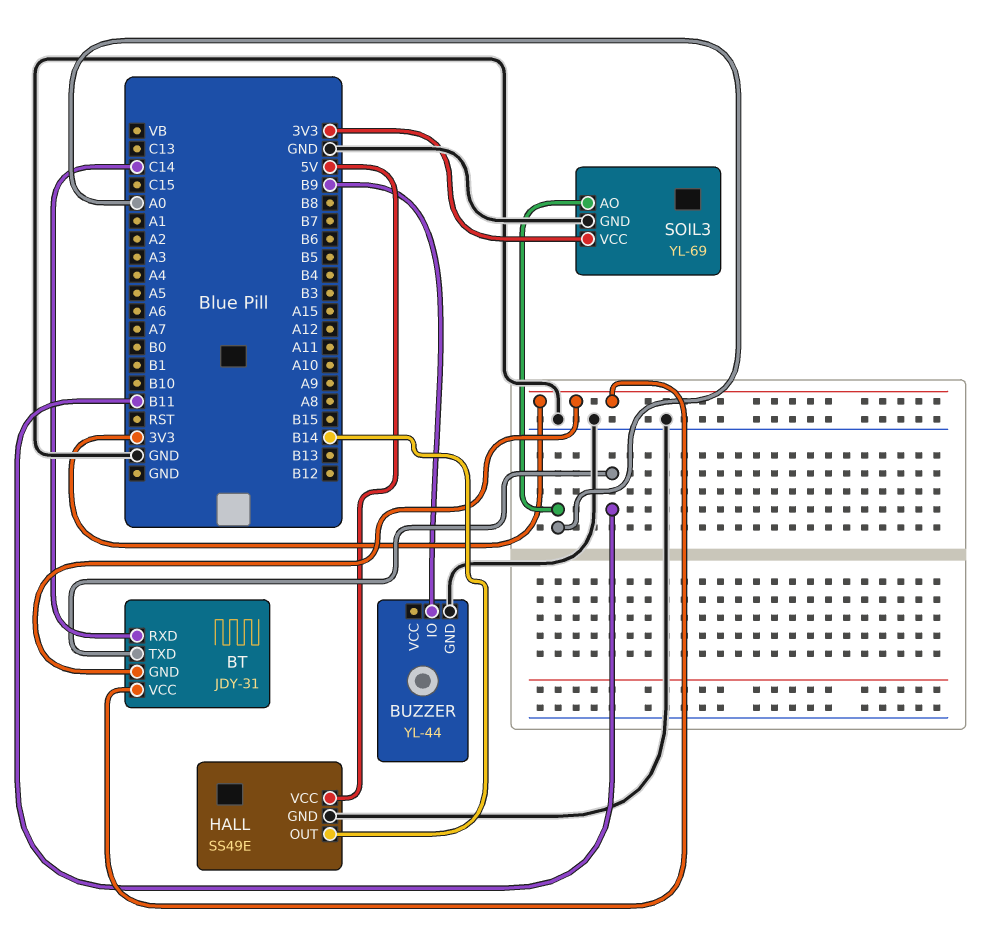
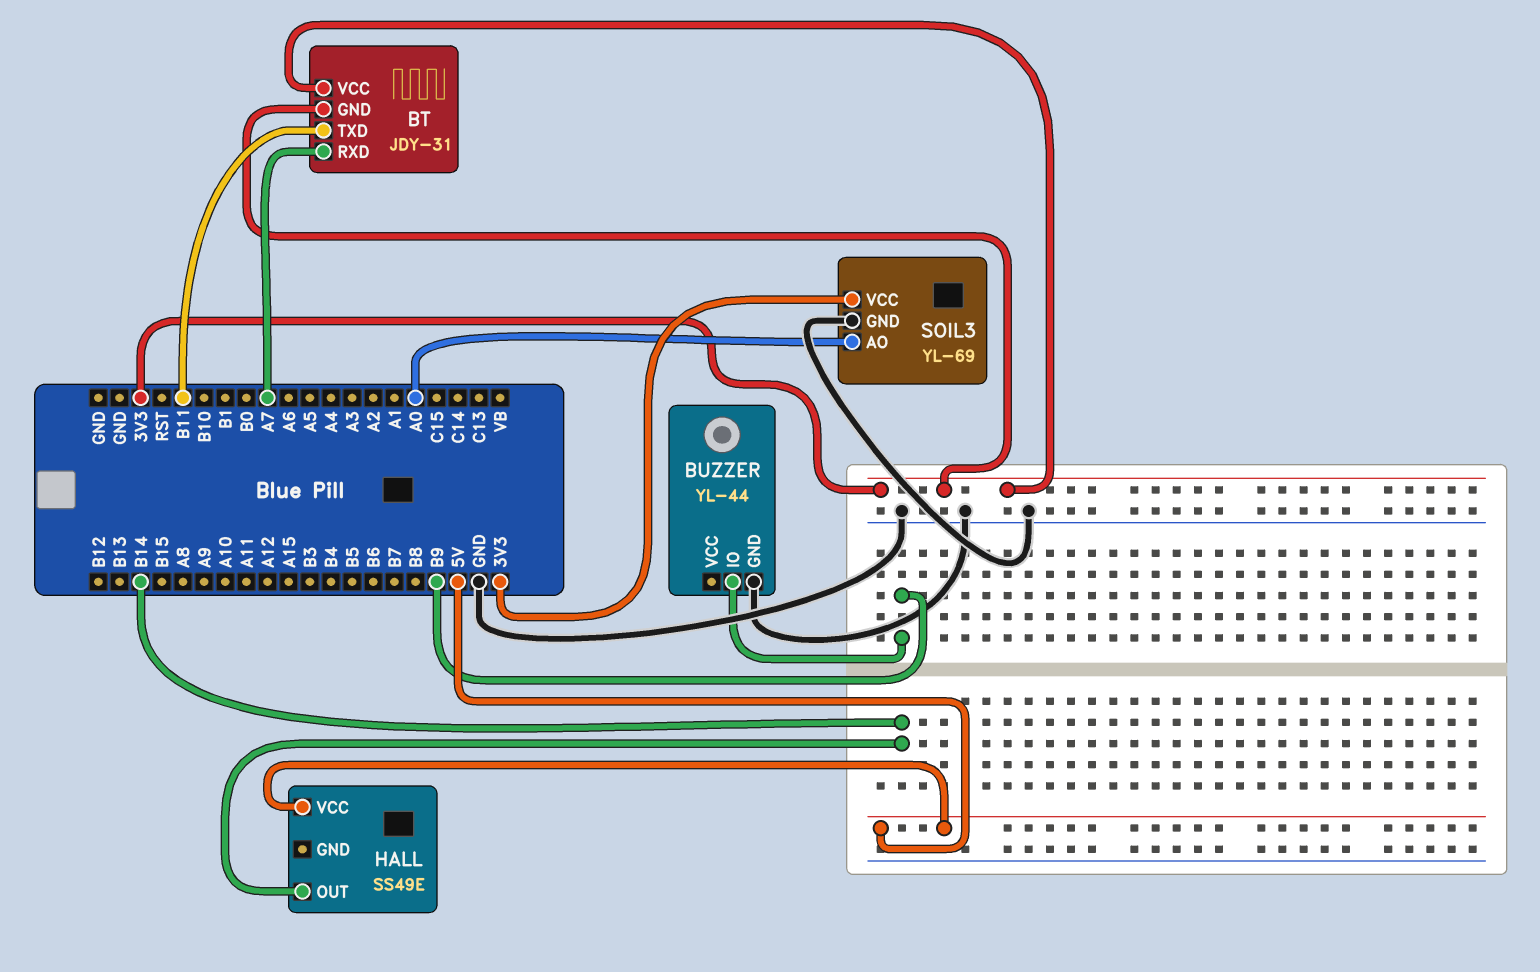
BT pin RXD: C14 -> A7
HALL pin GND: GND -> none

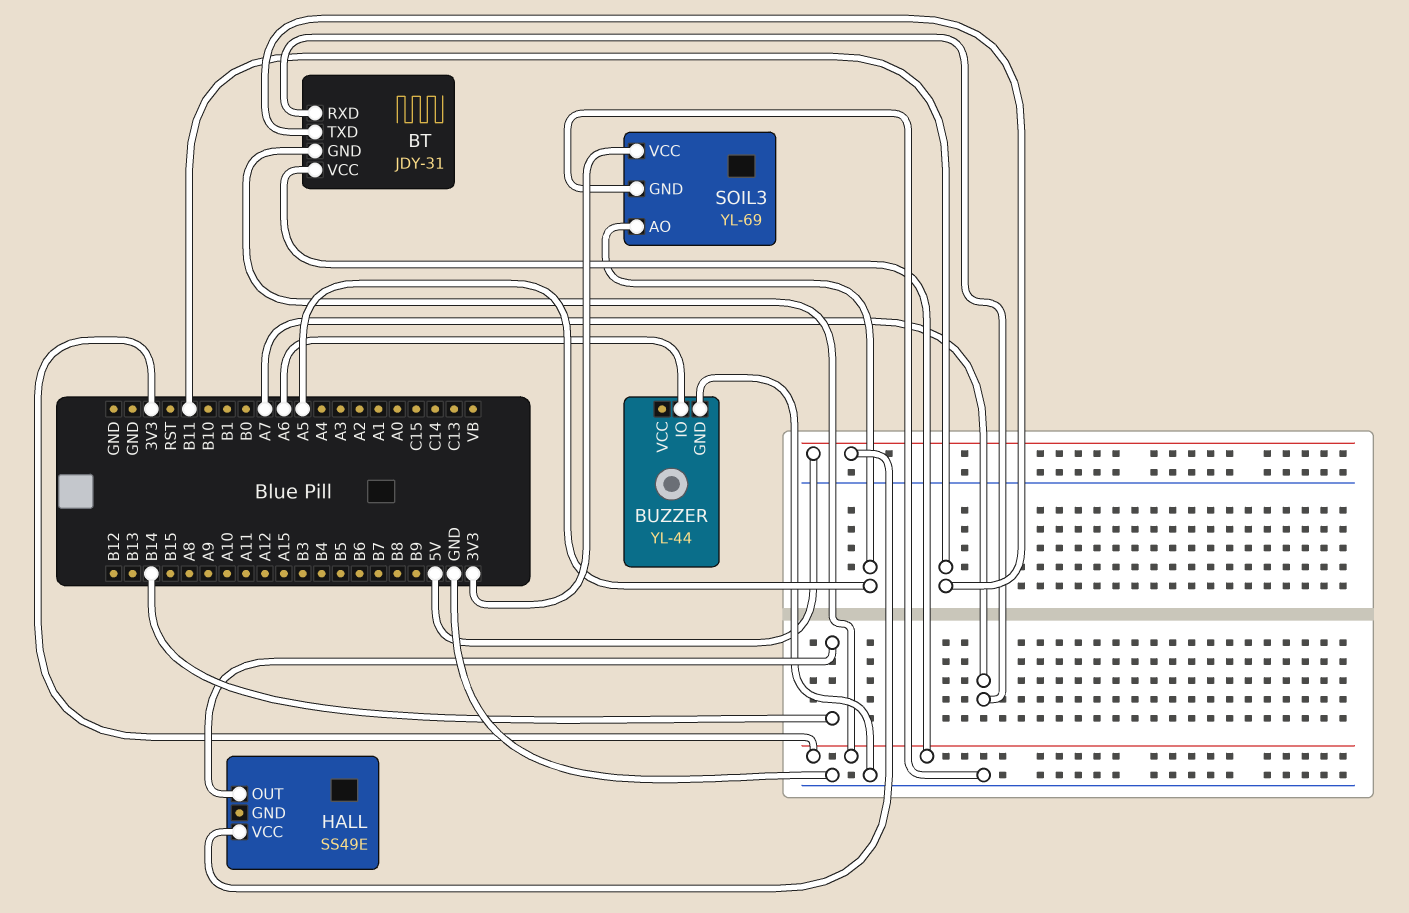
BUZZER pin IO: B9 -> A6
SOIL3 pin AO: A0 -> A5

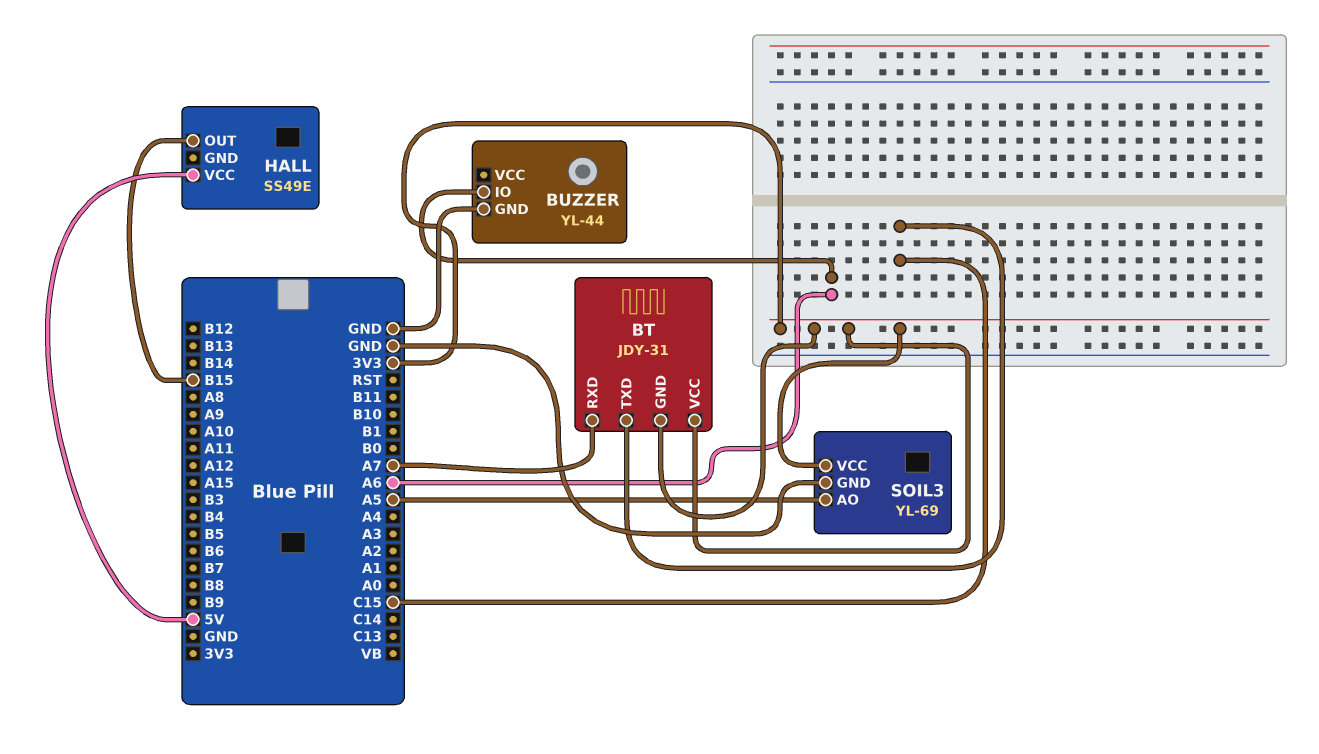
BT pin TXD: B11 -> C15
HALL pin OUT: B14 -> B15

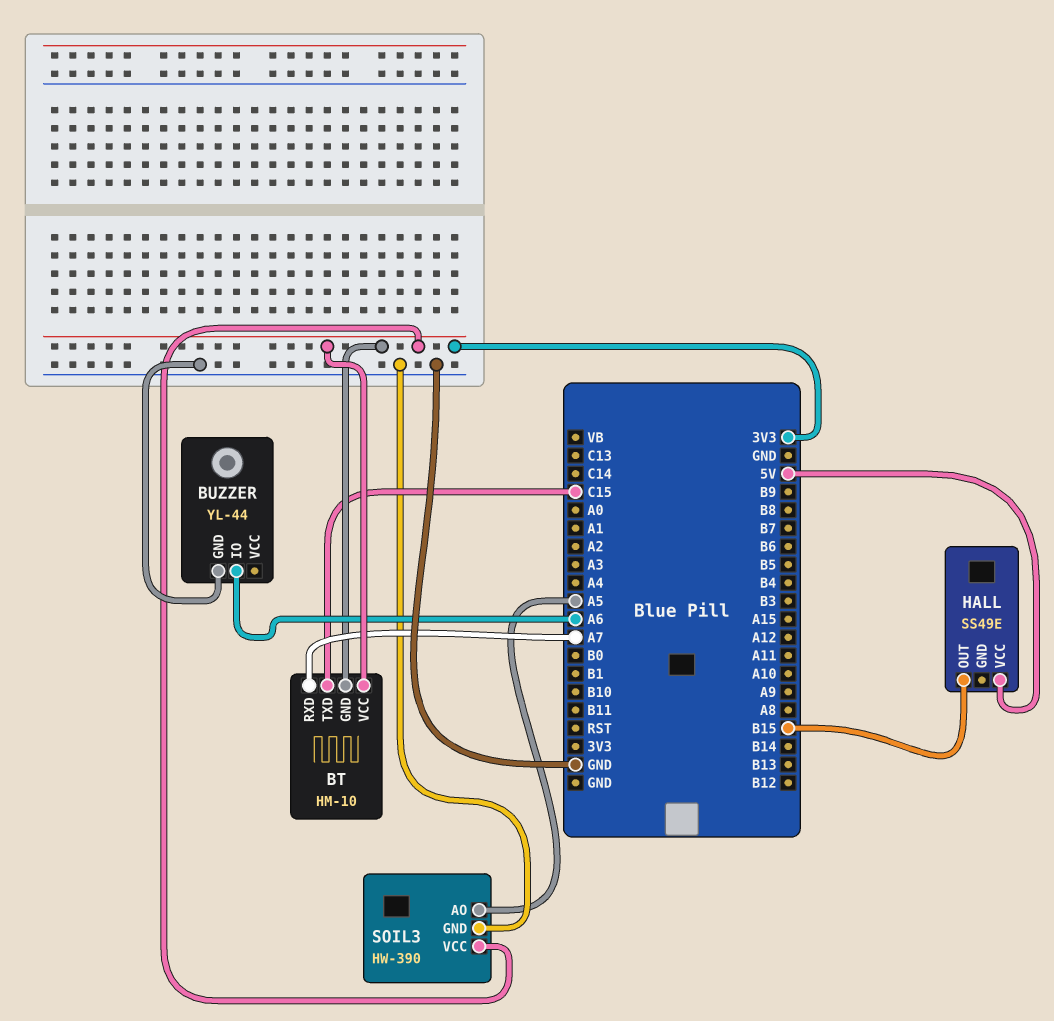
BT: JDY-31 -> HM-10
SOIL3: YL-69 -> HW-390

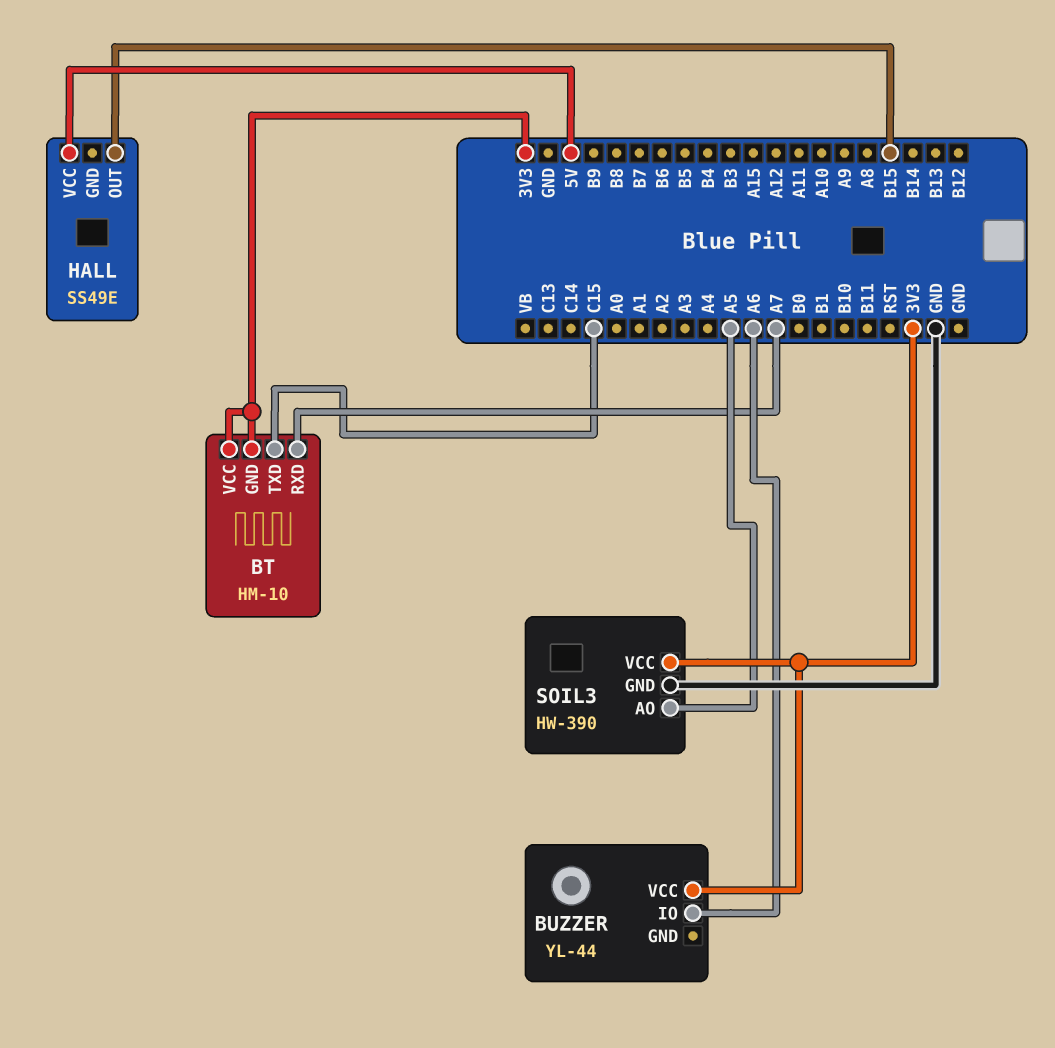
BUZZER pin GND: GND -> none
BUZZER pin VCC: none -> 3V3

